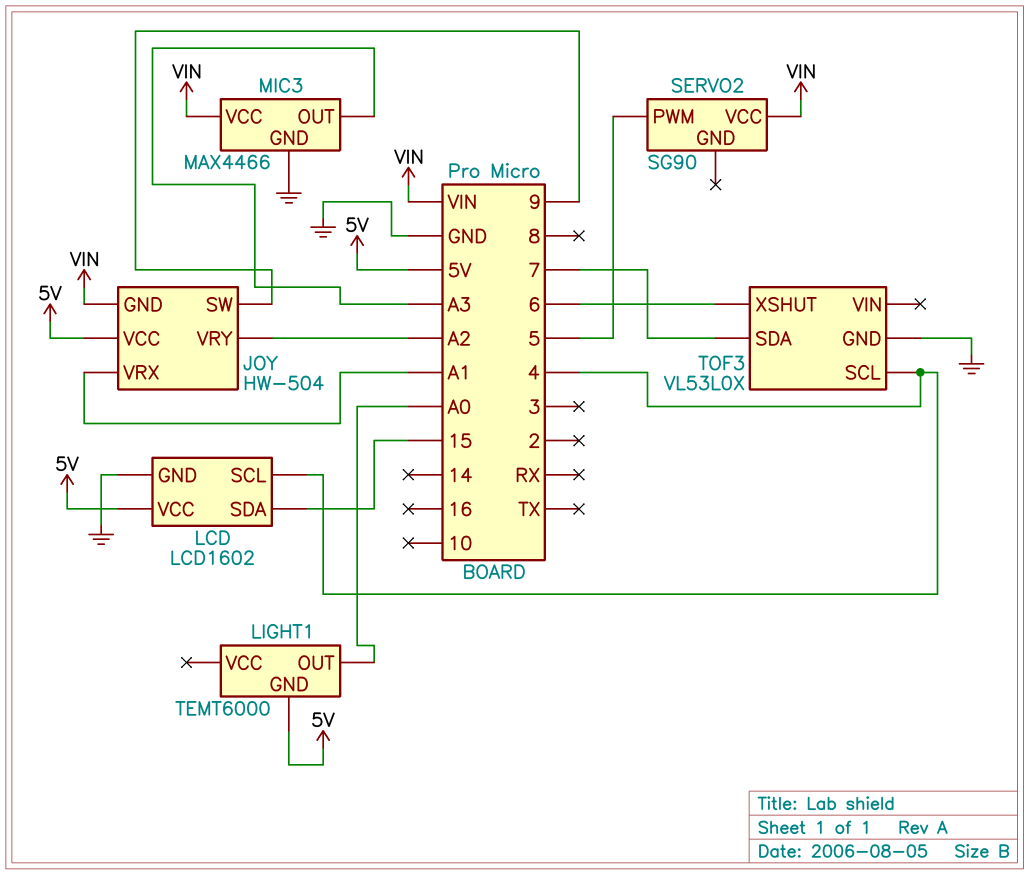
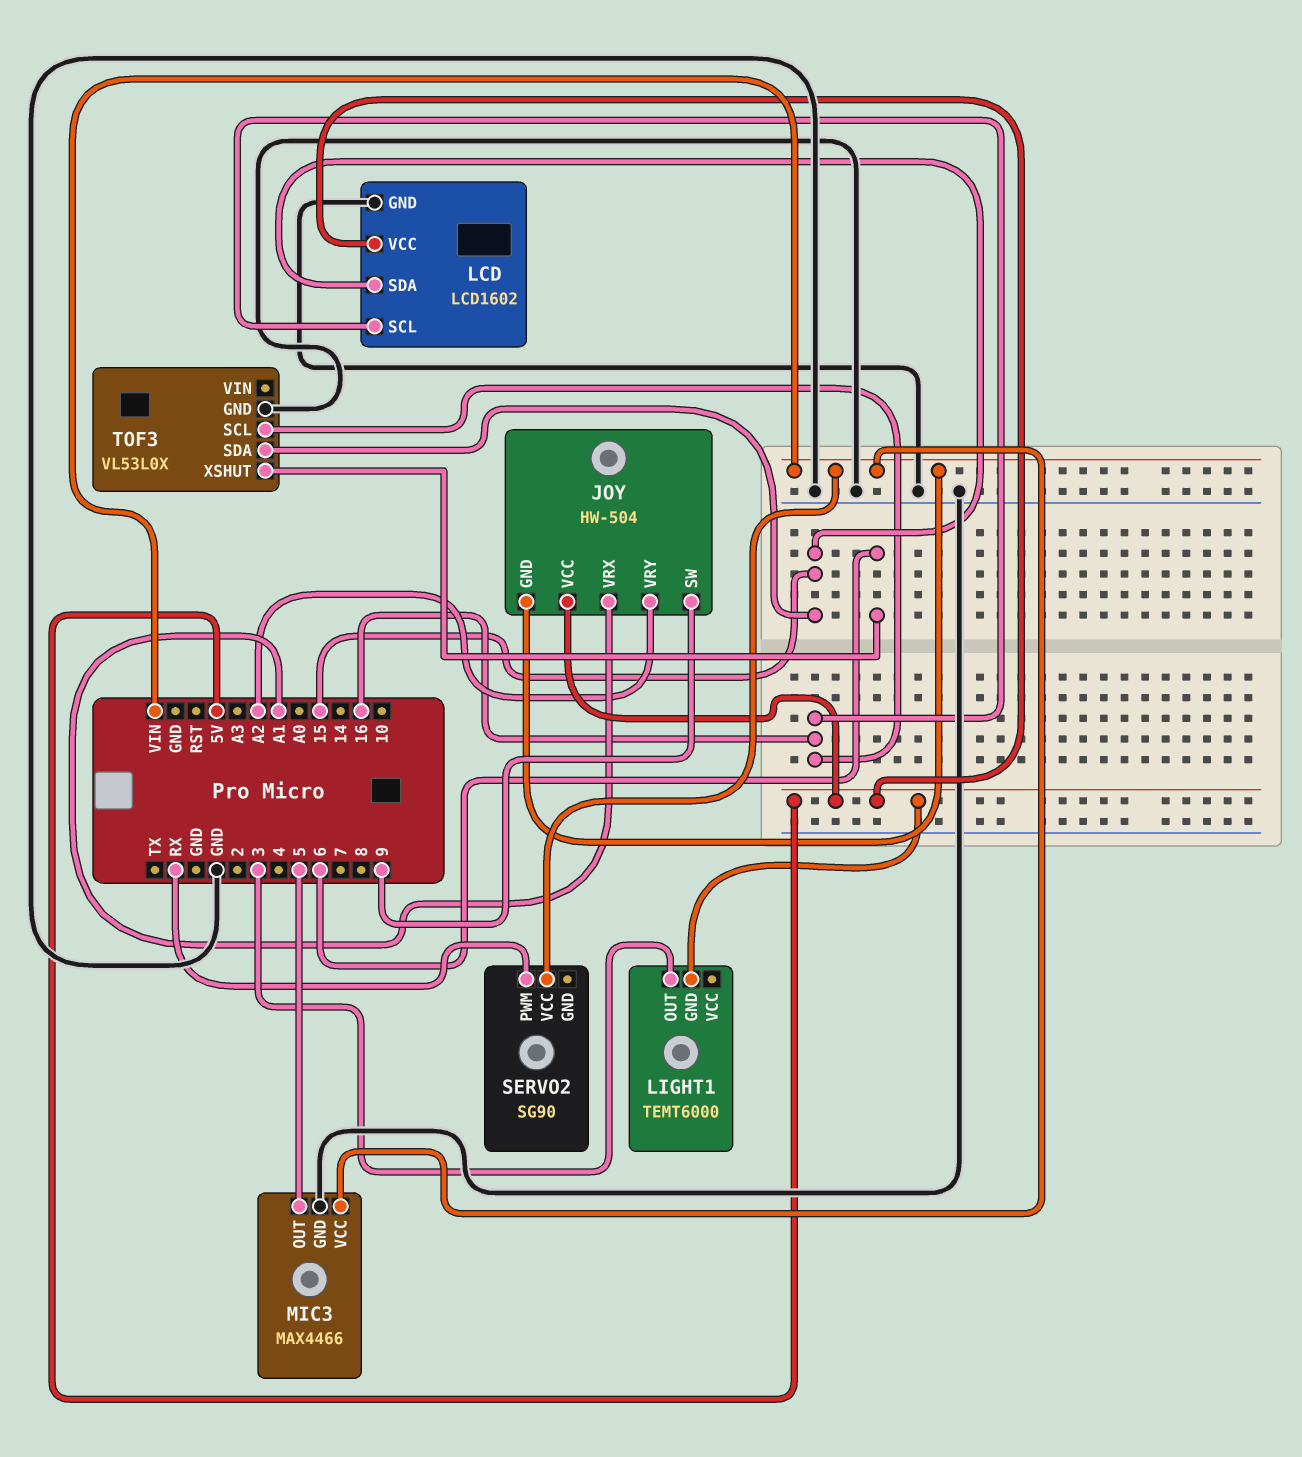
LCD pin SCL: 4 -> 16
LIGHT1 pin OUT: A0 -> 3
MIC3 pin OUT: A3 -> 5
SERVO2 pin PWM: 5 -> RX
TOF3 pin SCL: 4 -> 16
TOF3 pin SDA: 7 -> 15

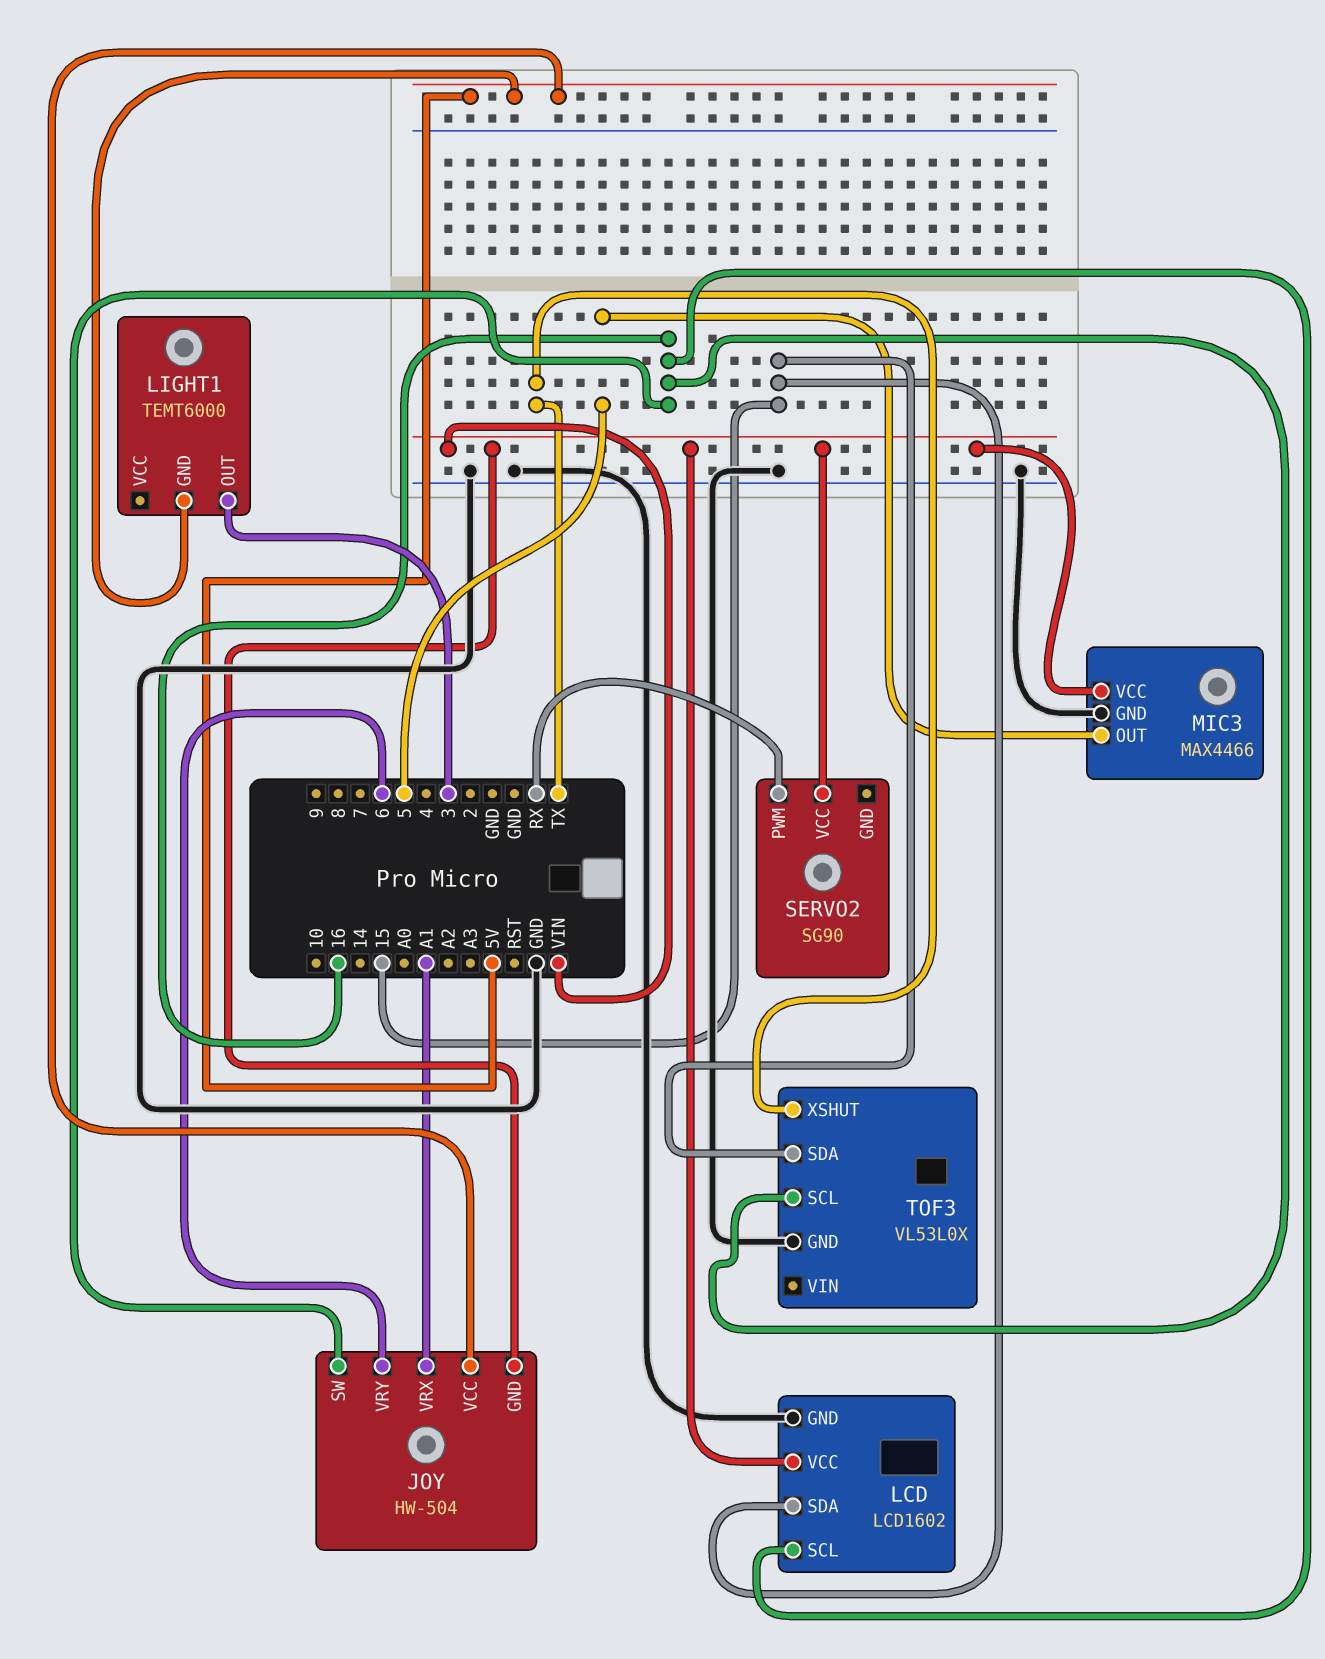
JOY pin SW: 9 -> 16
JOY pin VRY: A2 -> 6
LCD pin VCC: 5V -> VIN
TOF3 pin XSHUT: 6 -> TX

